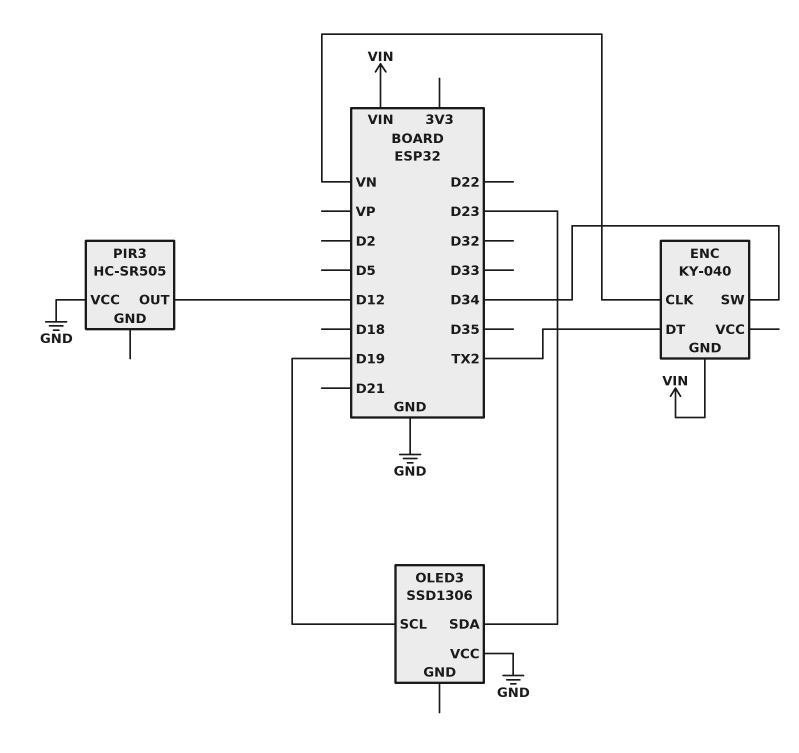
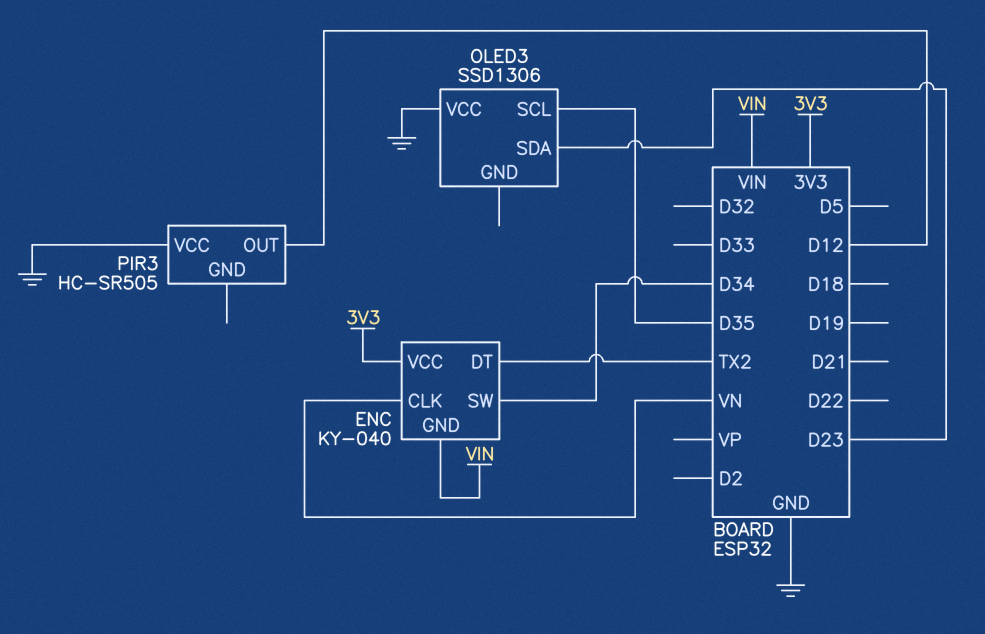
ENC pin VCC: none -> 3V3
OLED3 pin SCL: D19 -> D35

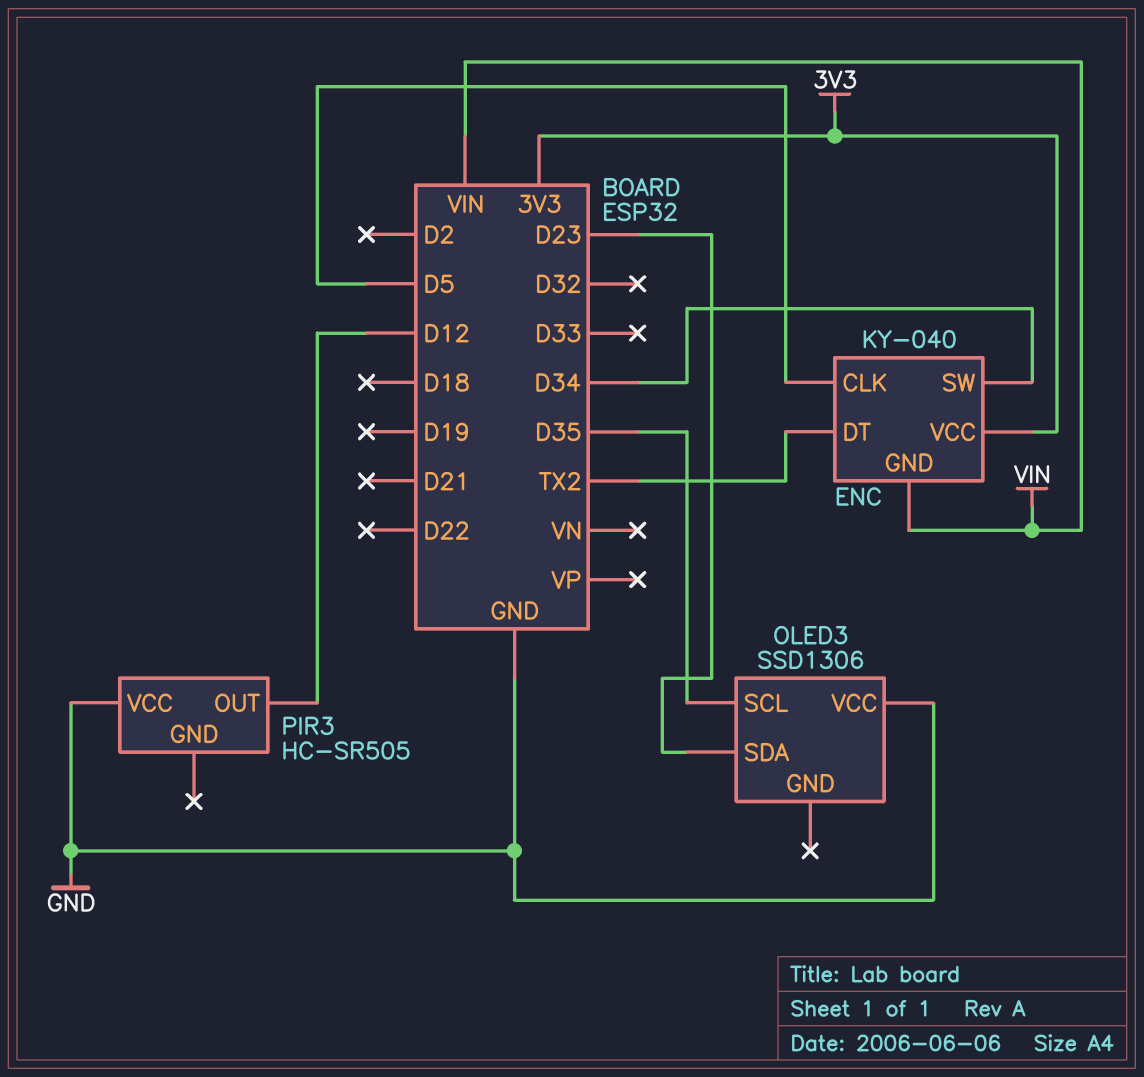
ENC pin CLK: VN -> D5

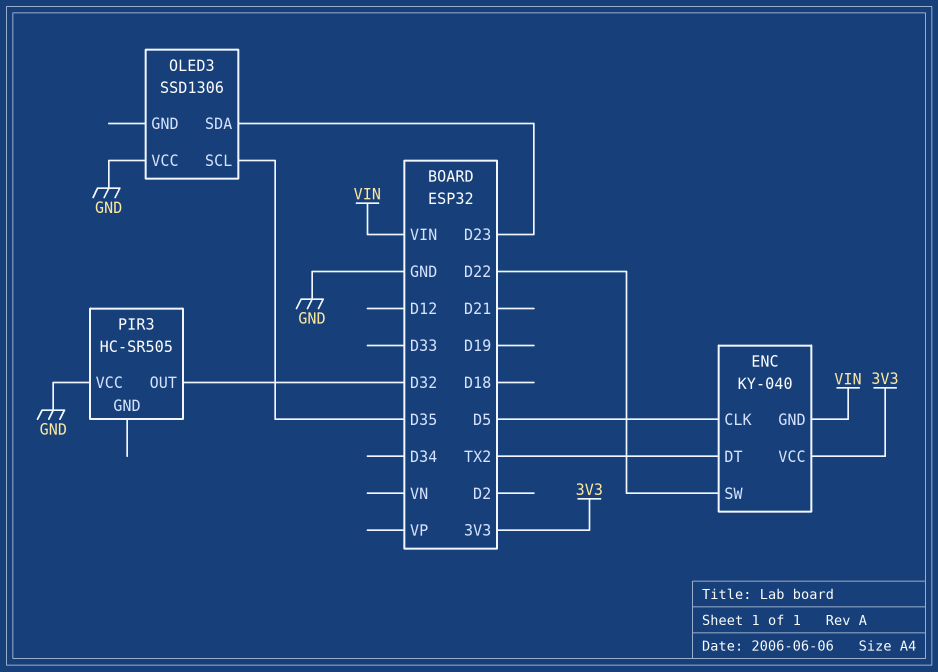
ENC pin SW: D34 -> D22
PIR3 pin OUT: D12 -> D32

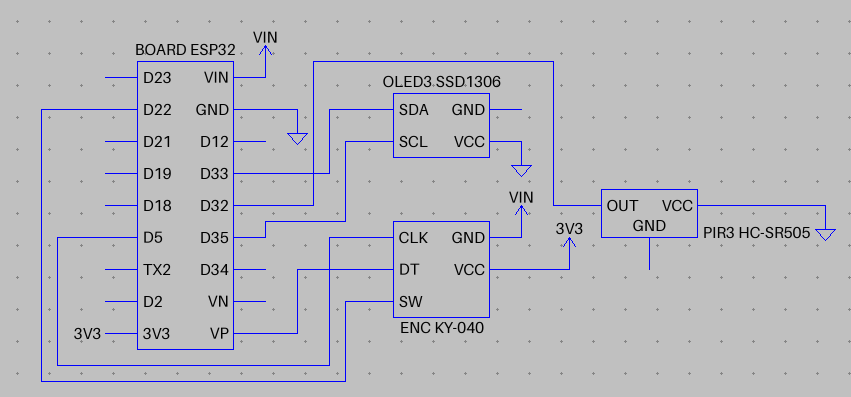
ENC pin DT: TX2 -> VP
OLED3 pin SDA: D23 -> D33

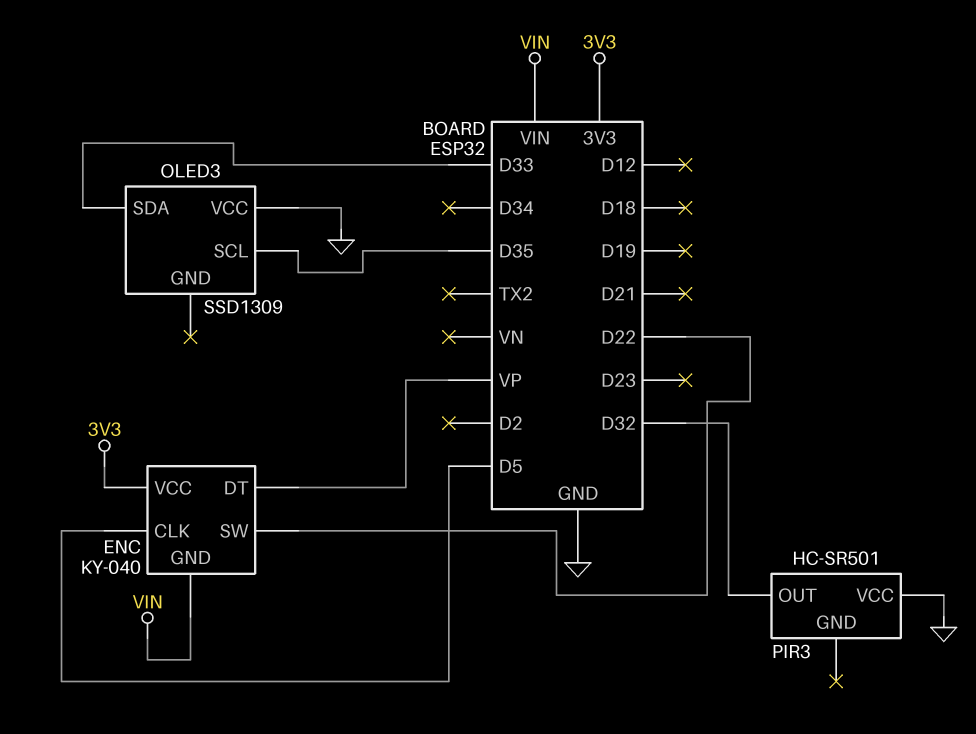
OLED3: SSD1306 -> SSD1309
PIR3: HC-SR505 -> HC-SR501

